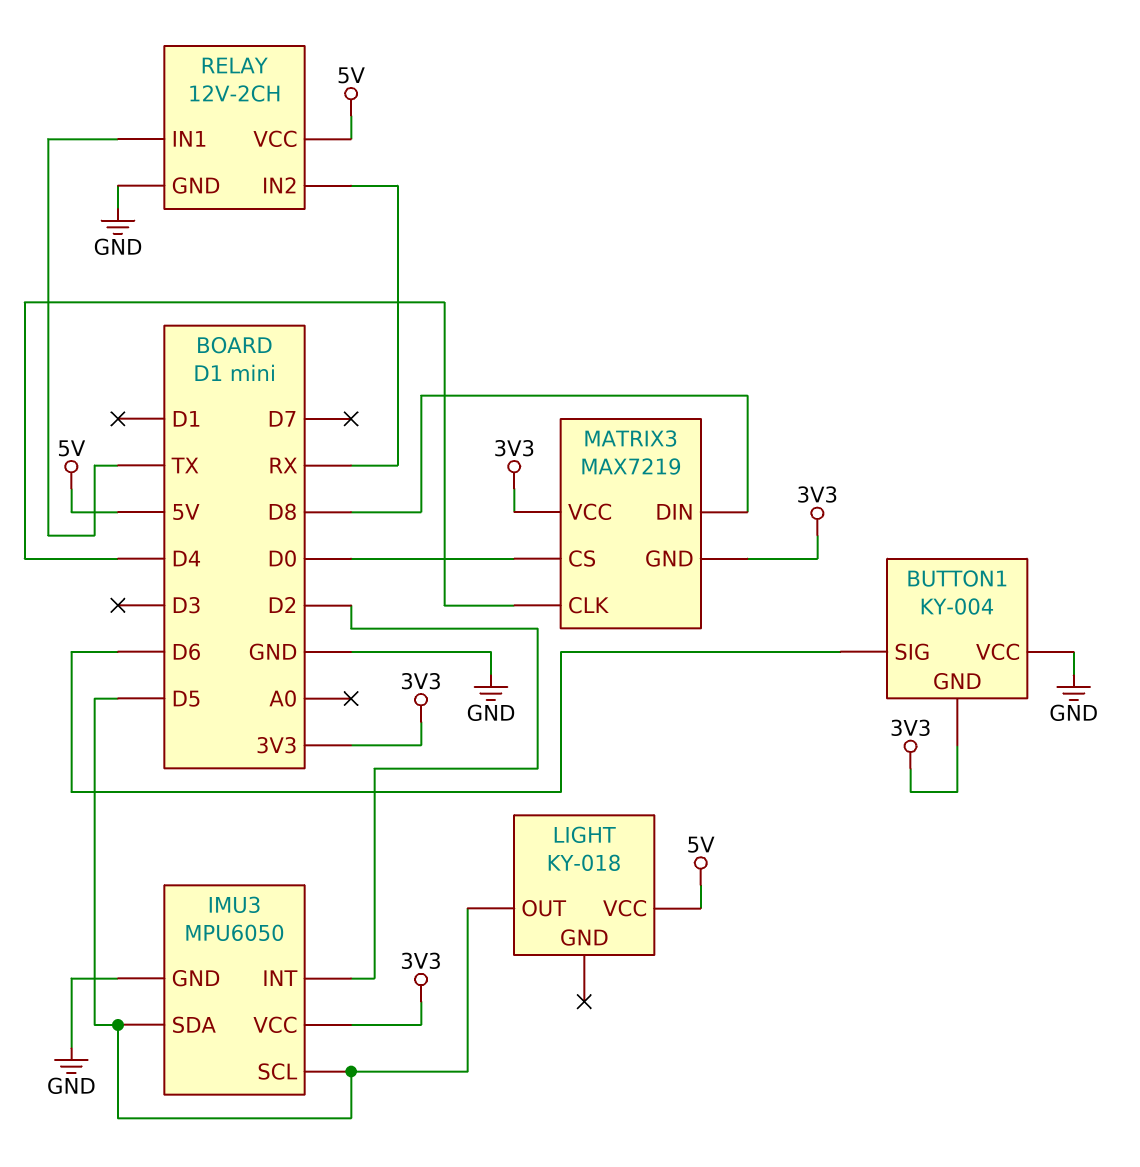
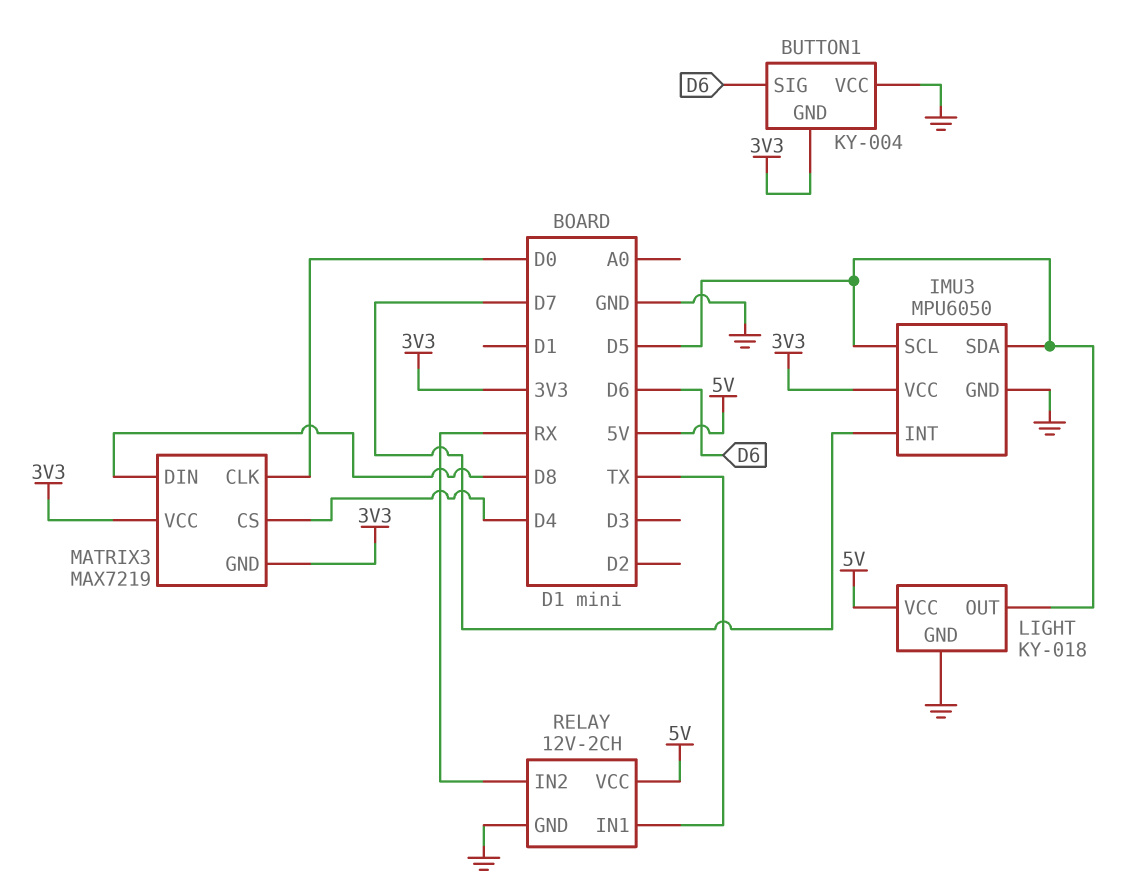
IMU3 pin INT: D2 -> D7
LIGHT pin GND: none -> GND
MATRIX3 pin CLK: D4 -> D0
MATRIX3 pin CS: D0 -> D4

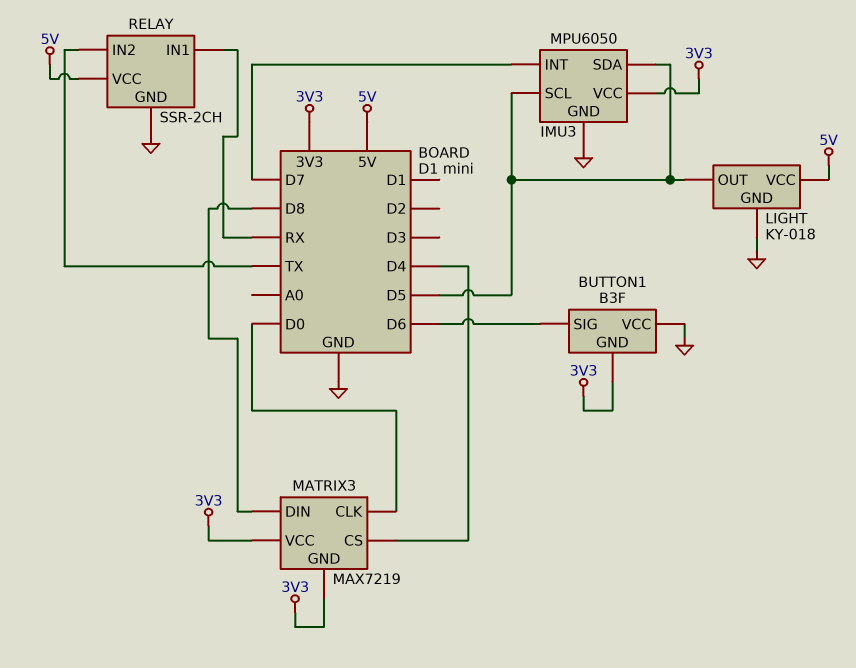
BUTTON1: KY-004 -> B3F
RELAY: 12V-2CH -> SSR-2CH
RELAY pin IN1: TX -> RX
RELAY pin IN2: RX -> TX

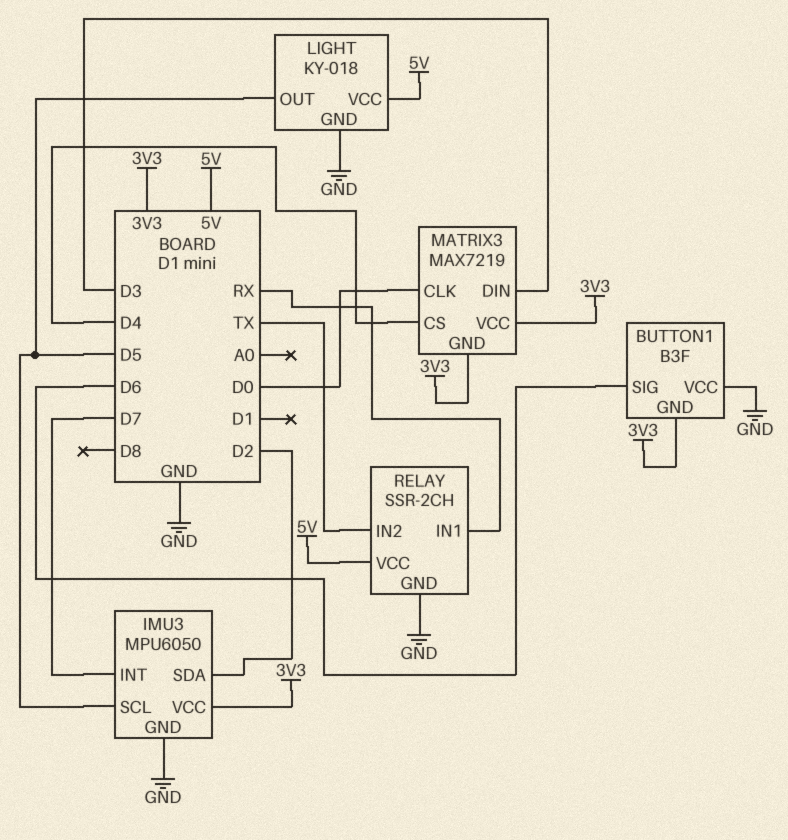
IMU3 pin SDA: D5 -> D2
MATRIX3 pin DIN: D8 -> D3

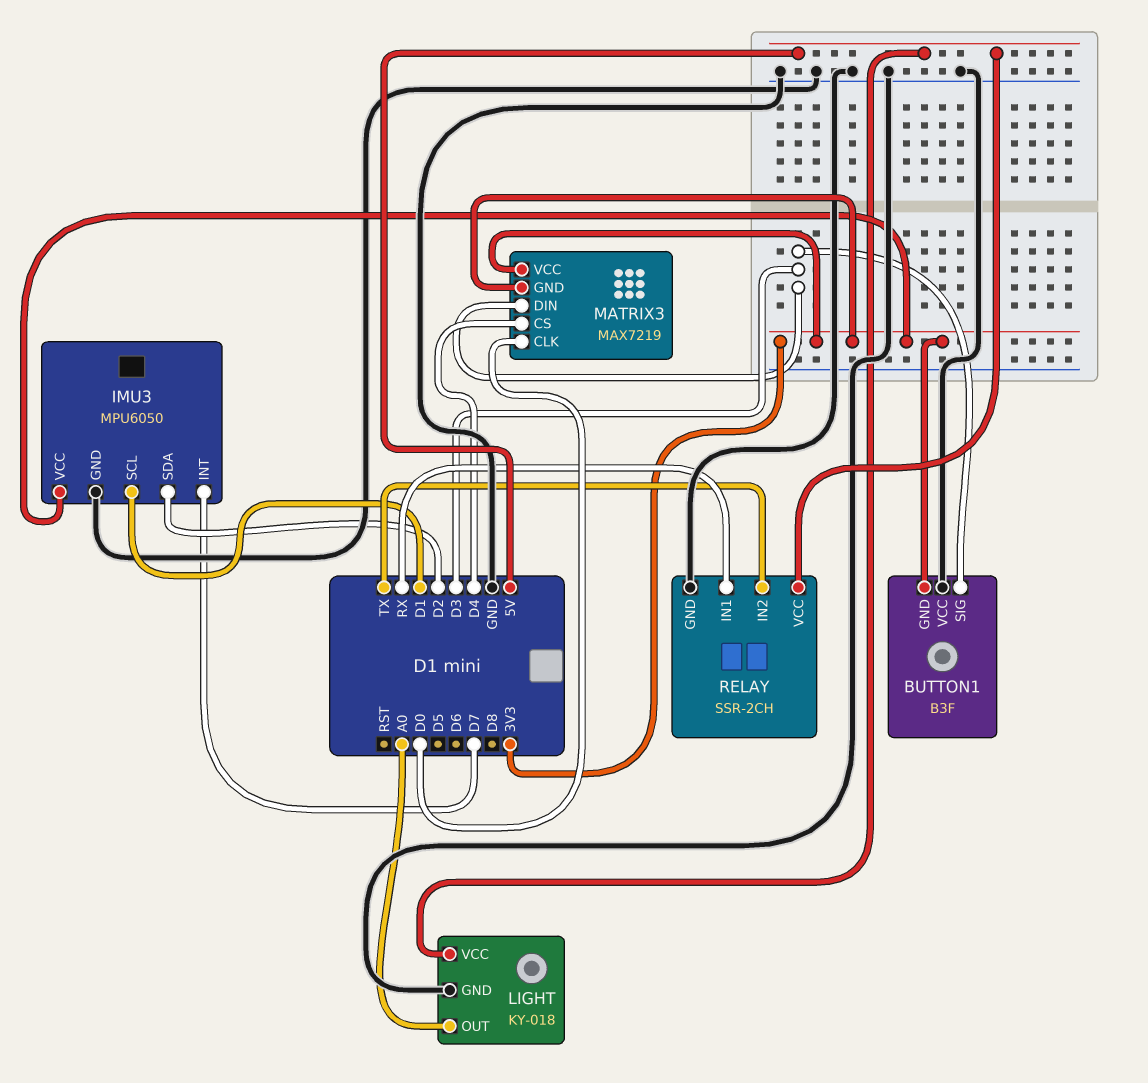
BUTTON1 pin SIG: D6 -> D3
IMU3 pin SCL: D5 -> D1
LIGHT pin OUT: D5 -> A0

